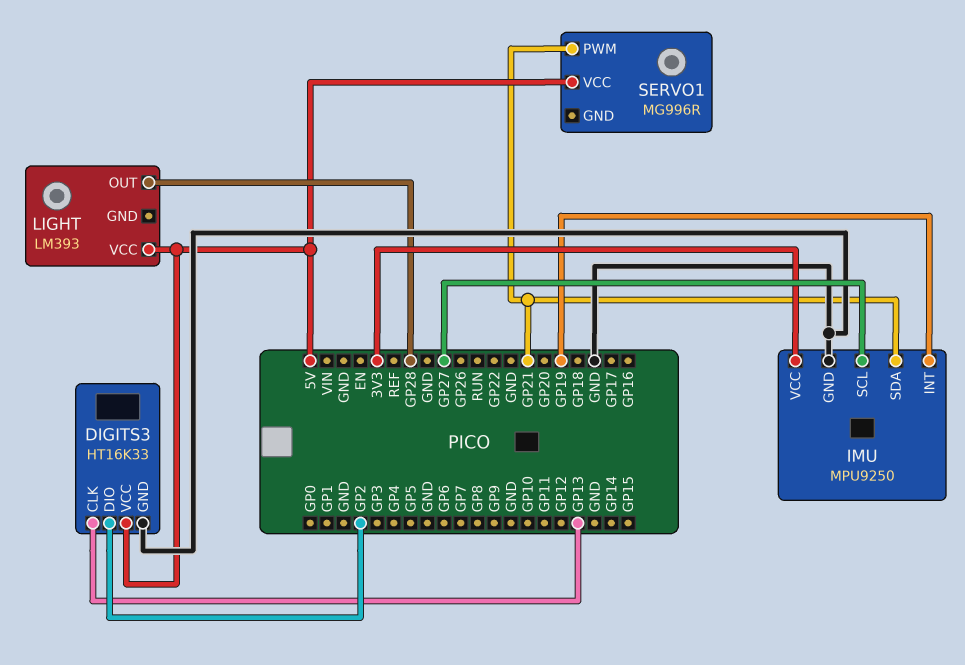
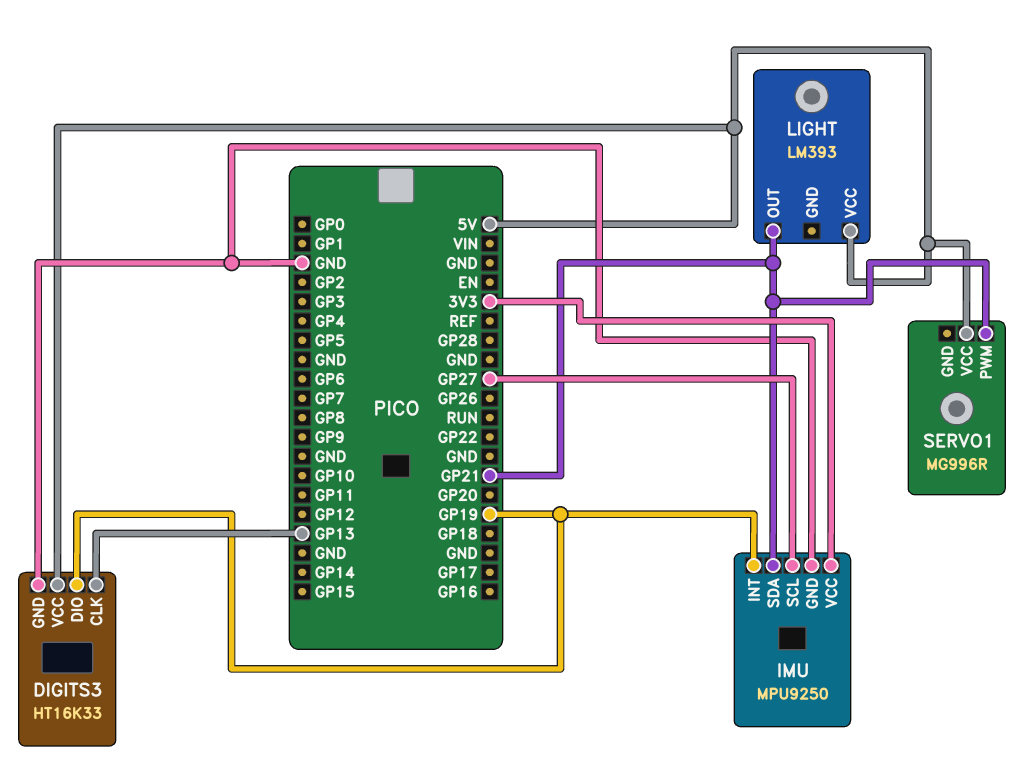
DIGITS3 pin DIO: GP2 -> GP19
LIGHT pin OUT: GP28 -> GP21

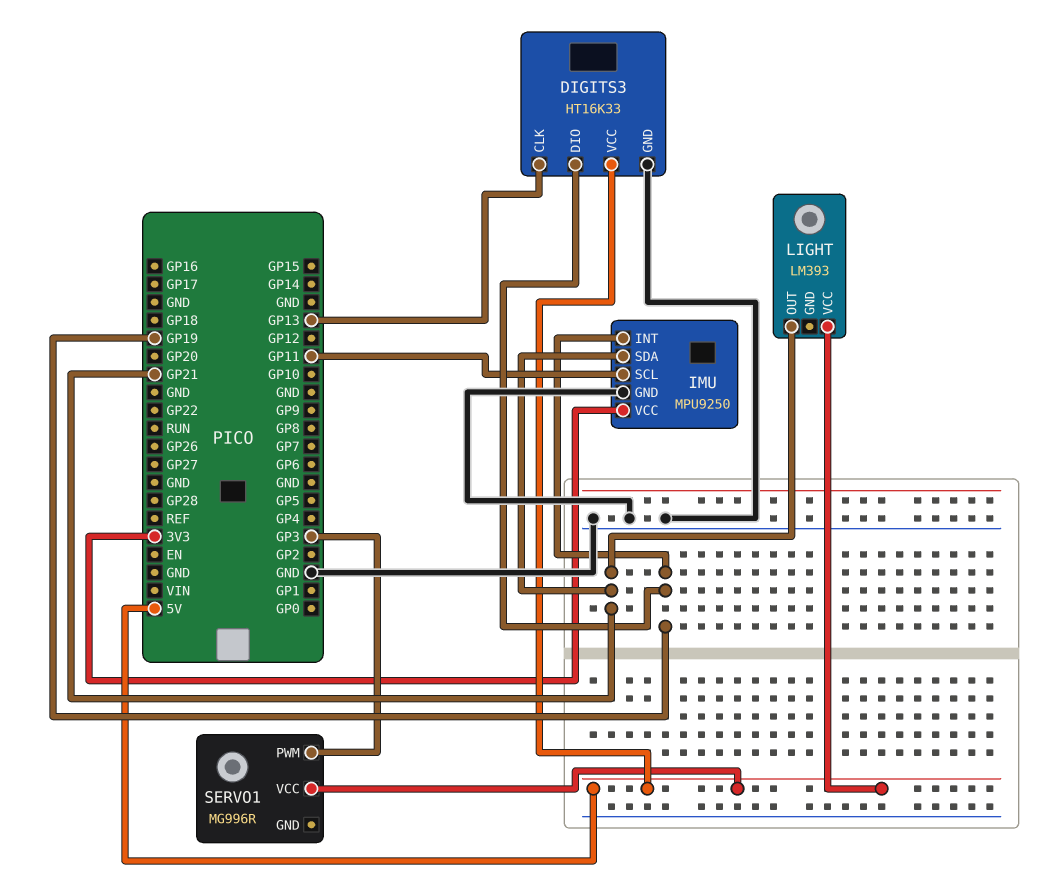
IMU pin SCL: GP27 -> GP11
SERVO1 pin PWM: GP21 -> GP3

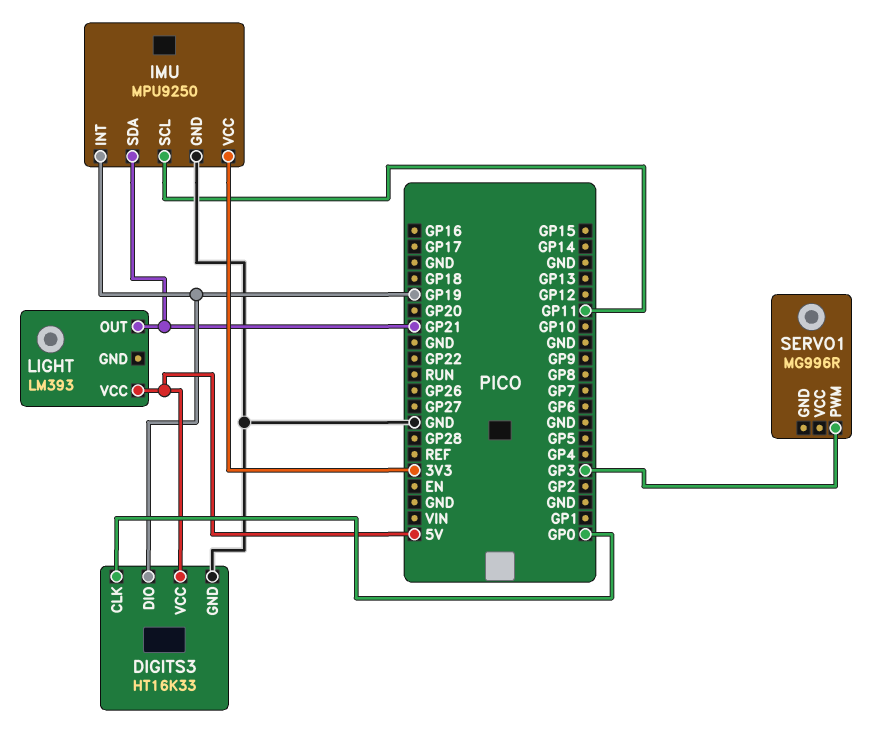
DIGITS3 pin CLK: GP13 -> GP0
SERVO1 pin VCC: 5V -> none

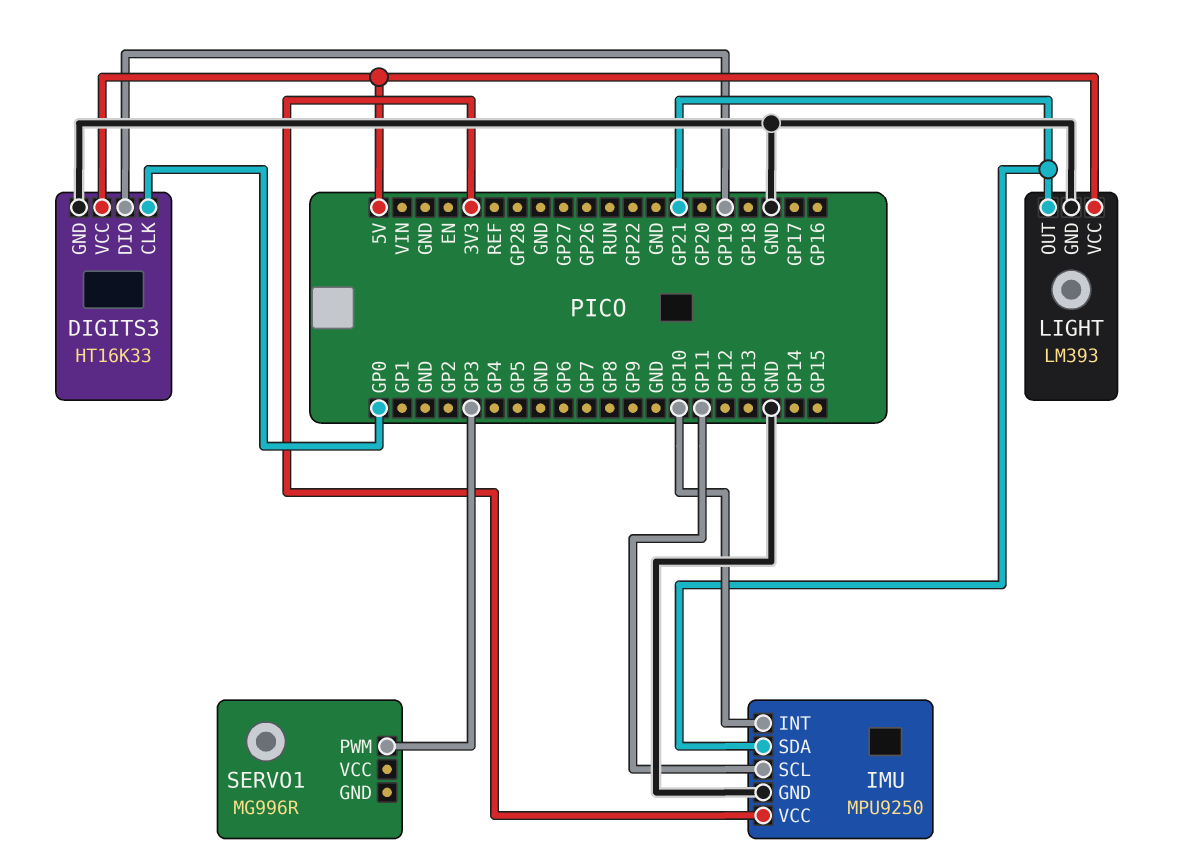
IMU pin INT: GP19 -> GP10
LIGHT pin GND: none -> GND

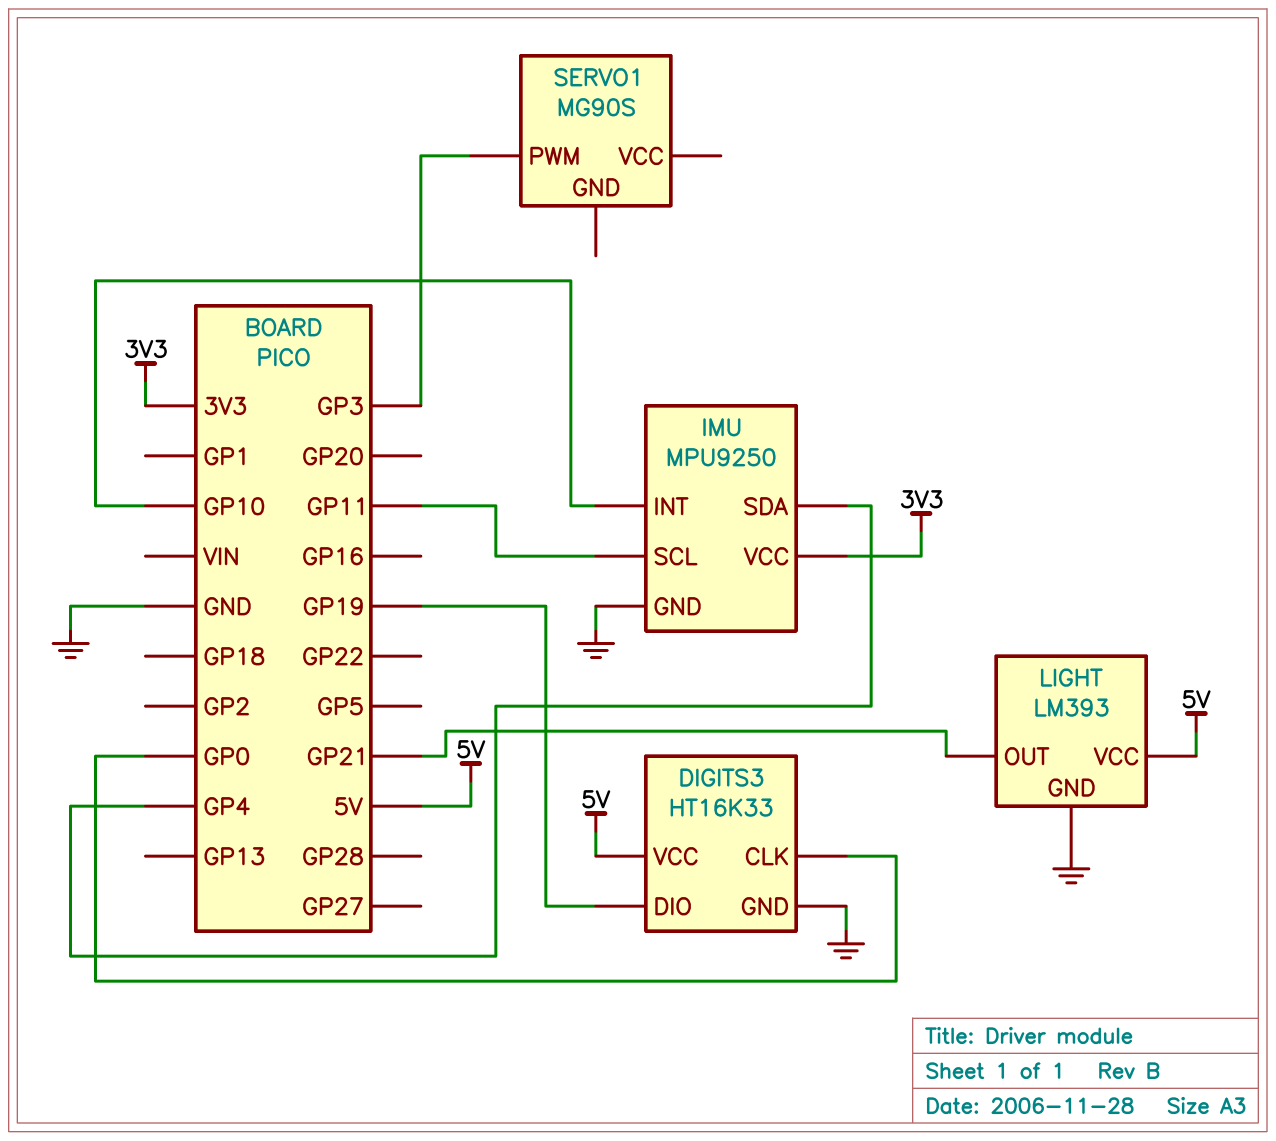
IMU pin SDA: GP21 -> GP4
SERVO1: MG996R -> MG90S

